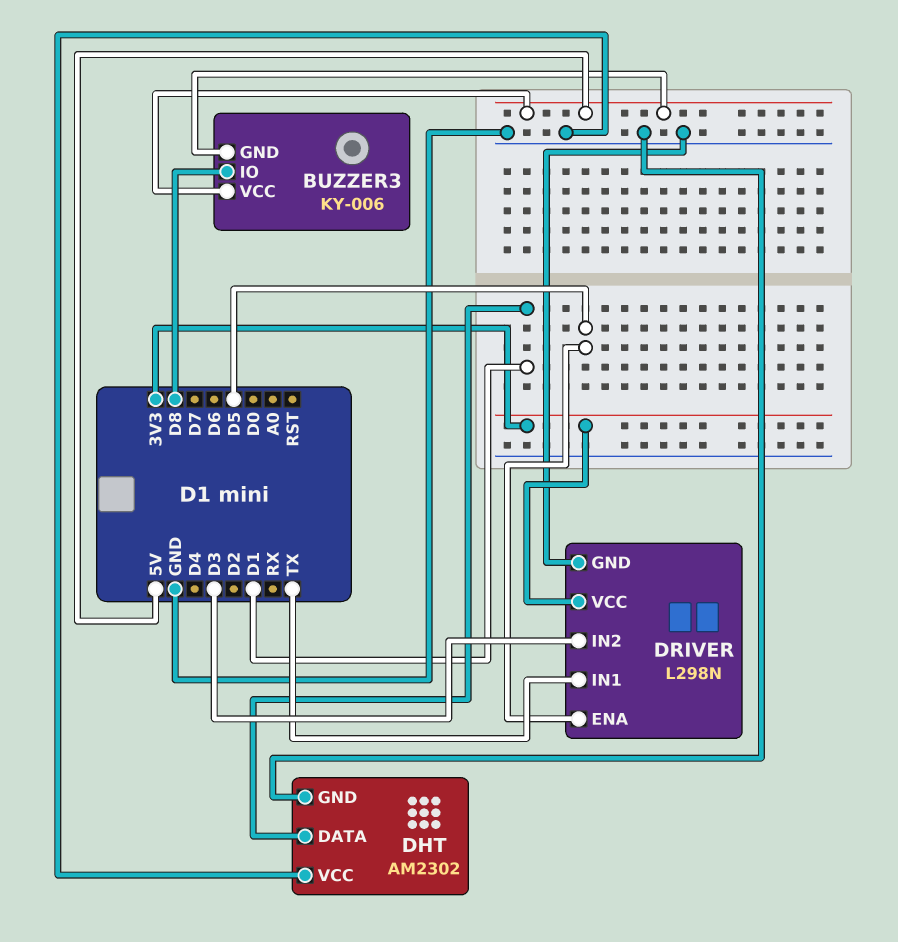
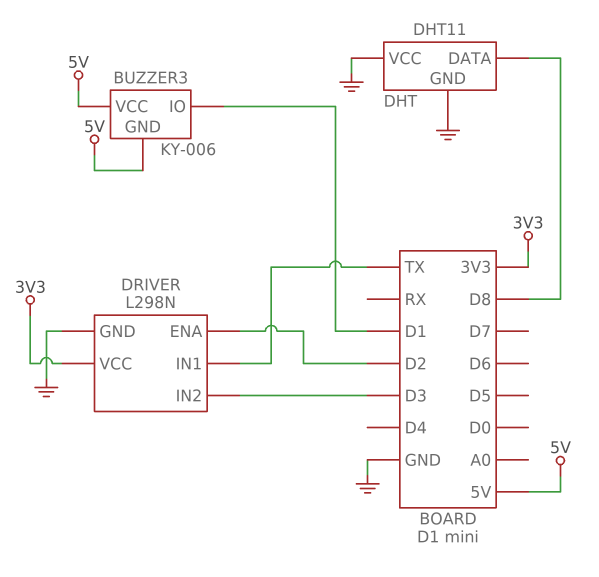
BUZZER3 pin IO: D8 -> D1
DHT: AM2302 -> DHT11
DHT pin DATA: D1 -> D8
DRIVER pin ENA: D5 -> D2

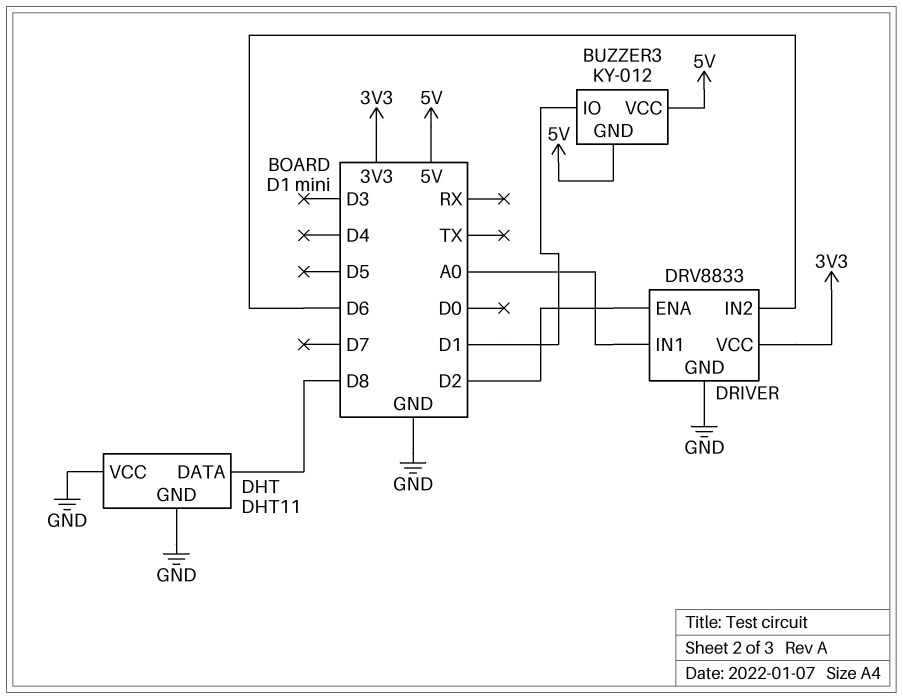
BUZZER3: KY-006 -> KY-012
DRIVER: L298N -> DRV8833
DRIVER pin IN1: TX -> A0
DRIVER pin IN2: D3 -> D6

